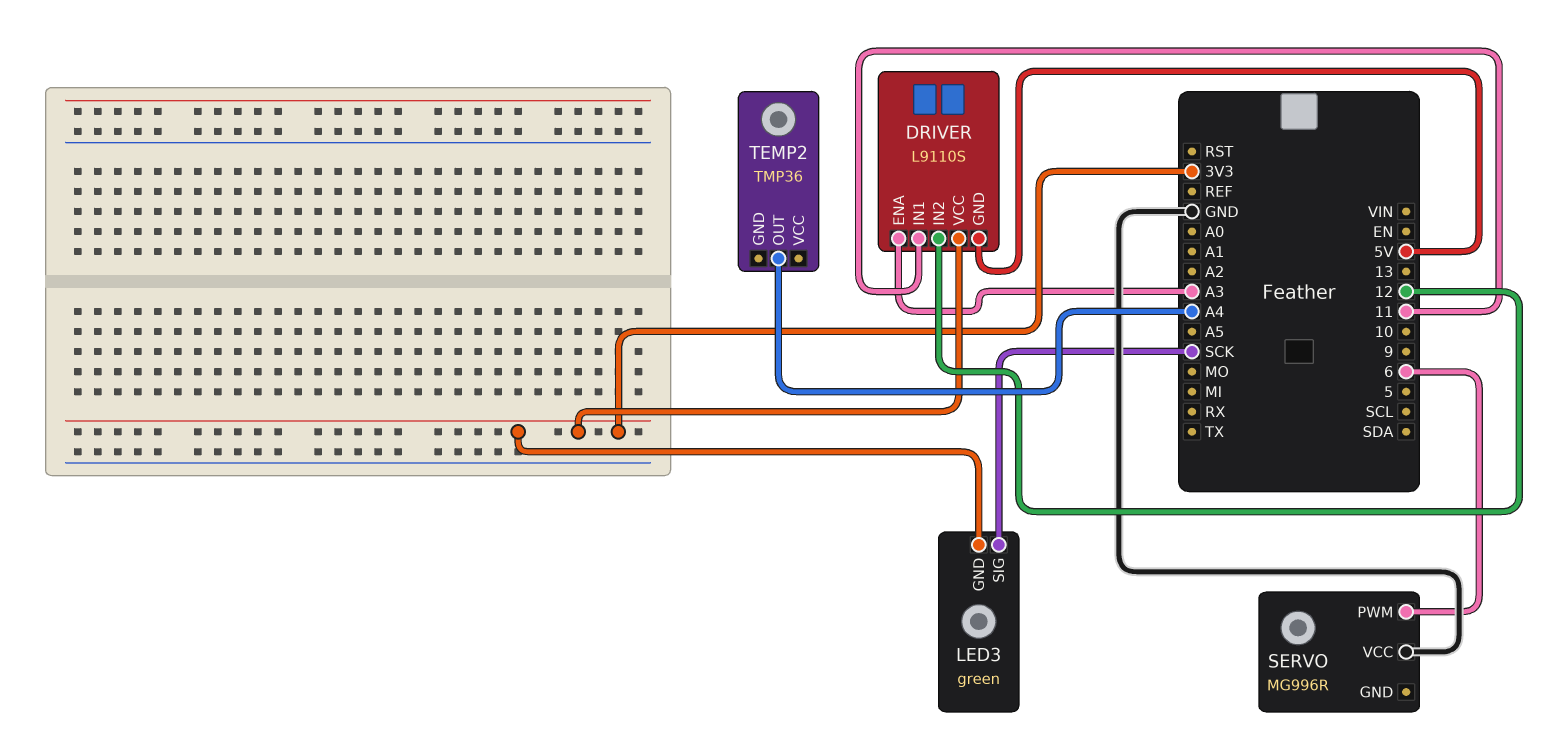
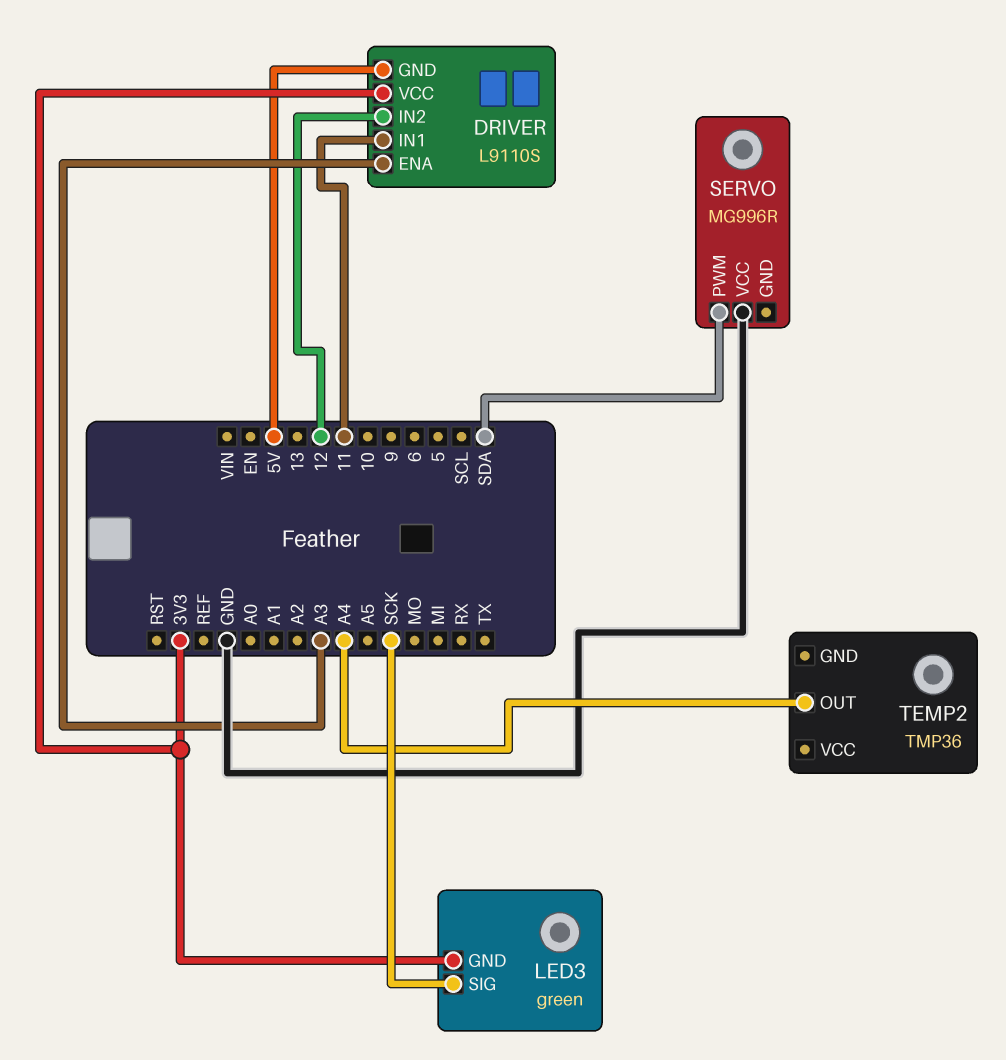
SERVO pin PWM: 6 -> SDA

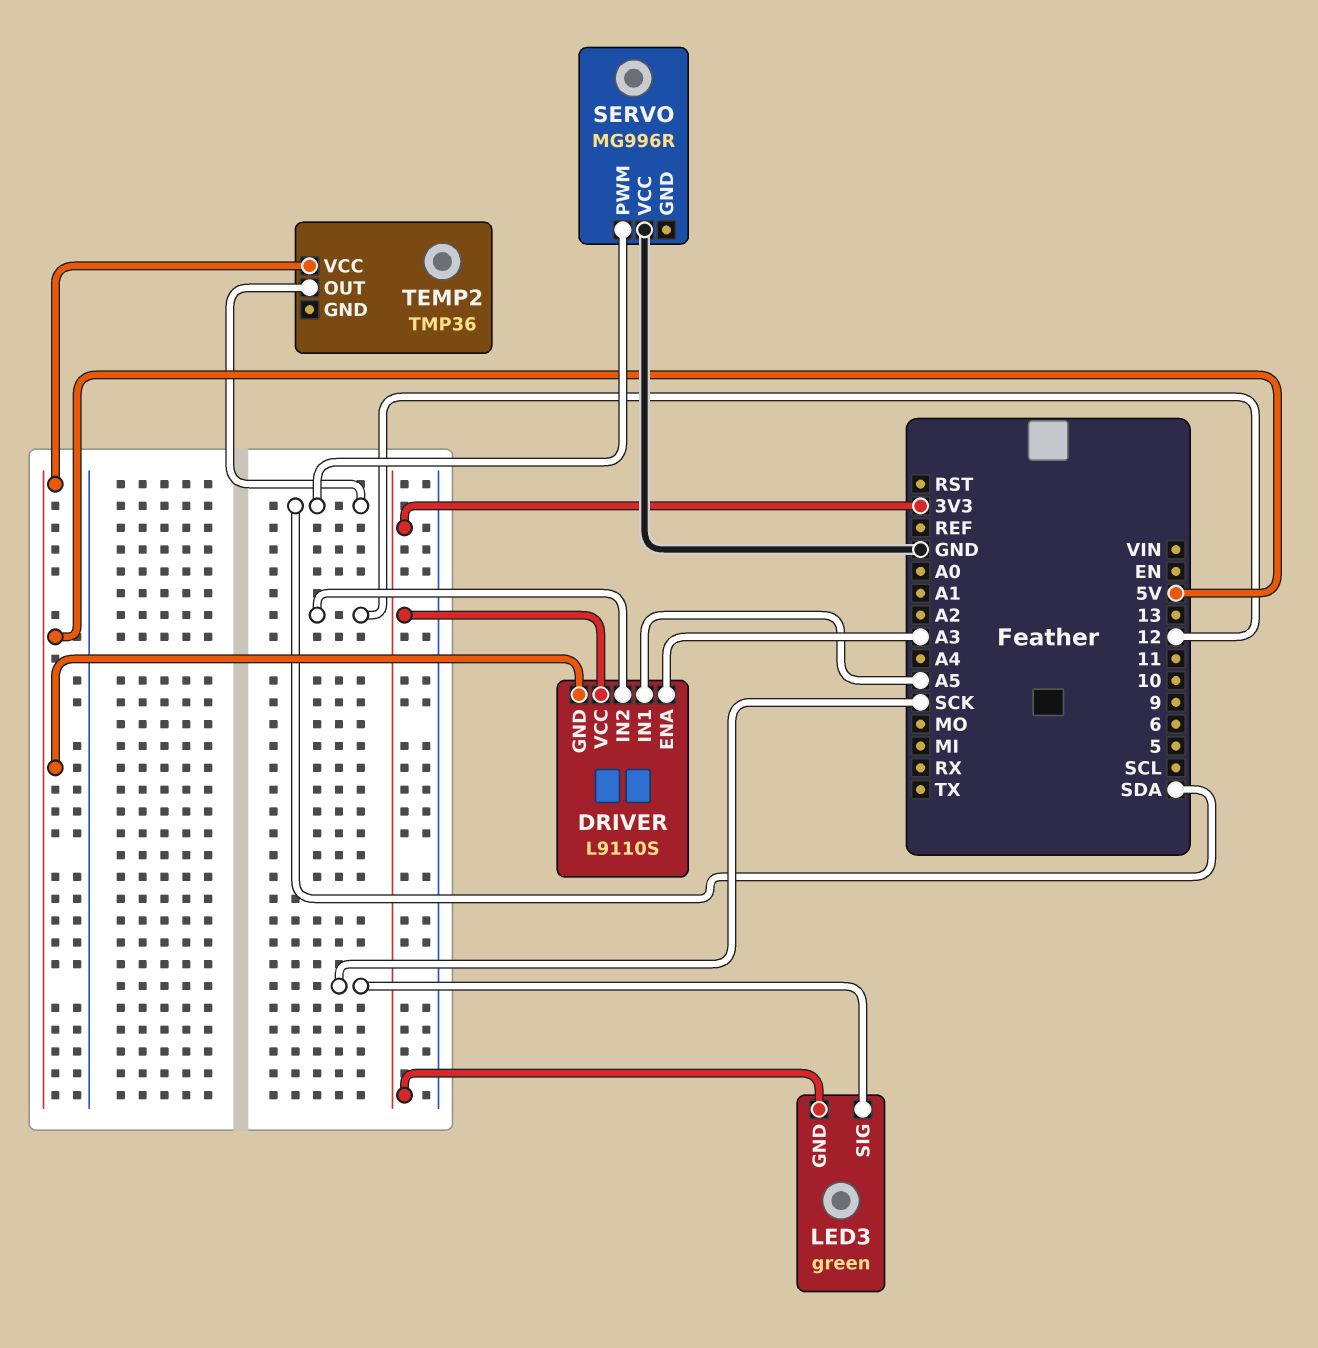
DRIVER pin IN1: 11 -> A5
TEMP2 pin OUT: A4 -> SDA
TEMP2 pin VCC: none -> 5V

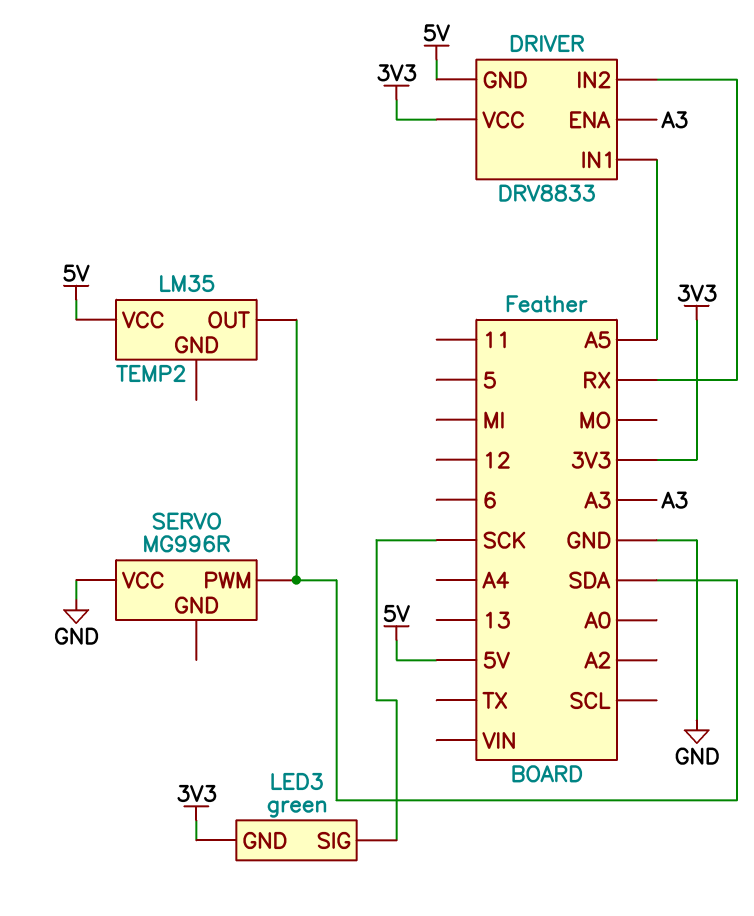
DRIVER: L9110S -> DRV8833
DRIVER pin IN2: 12 -> RX
TEMP2: TMP36 -> LM35

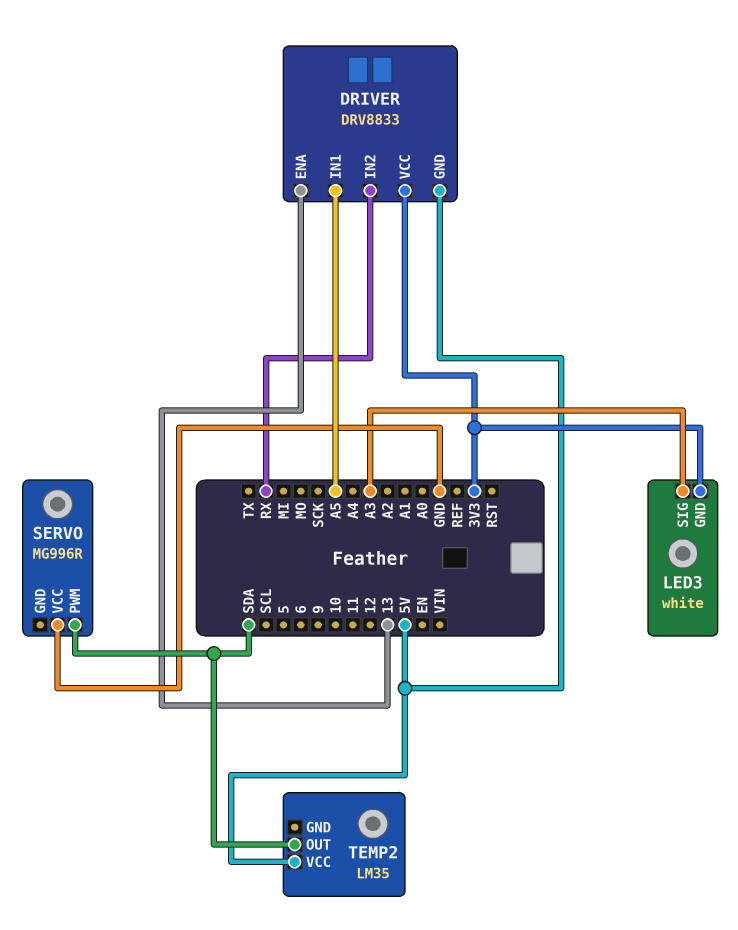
DRIVER pin ENA: A3 -> 13
LED3: green -> white
LED3 pin SIG: SCK -> A3

